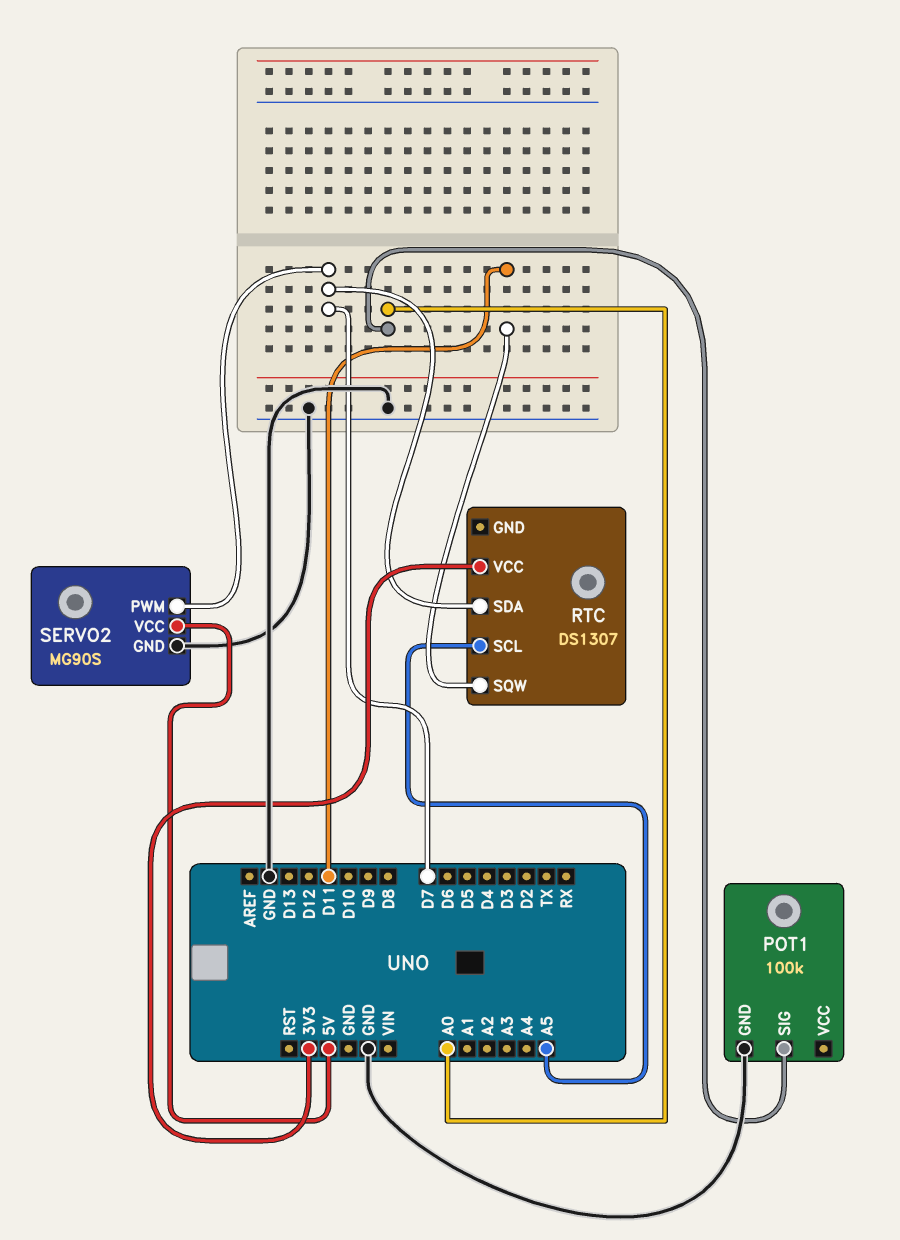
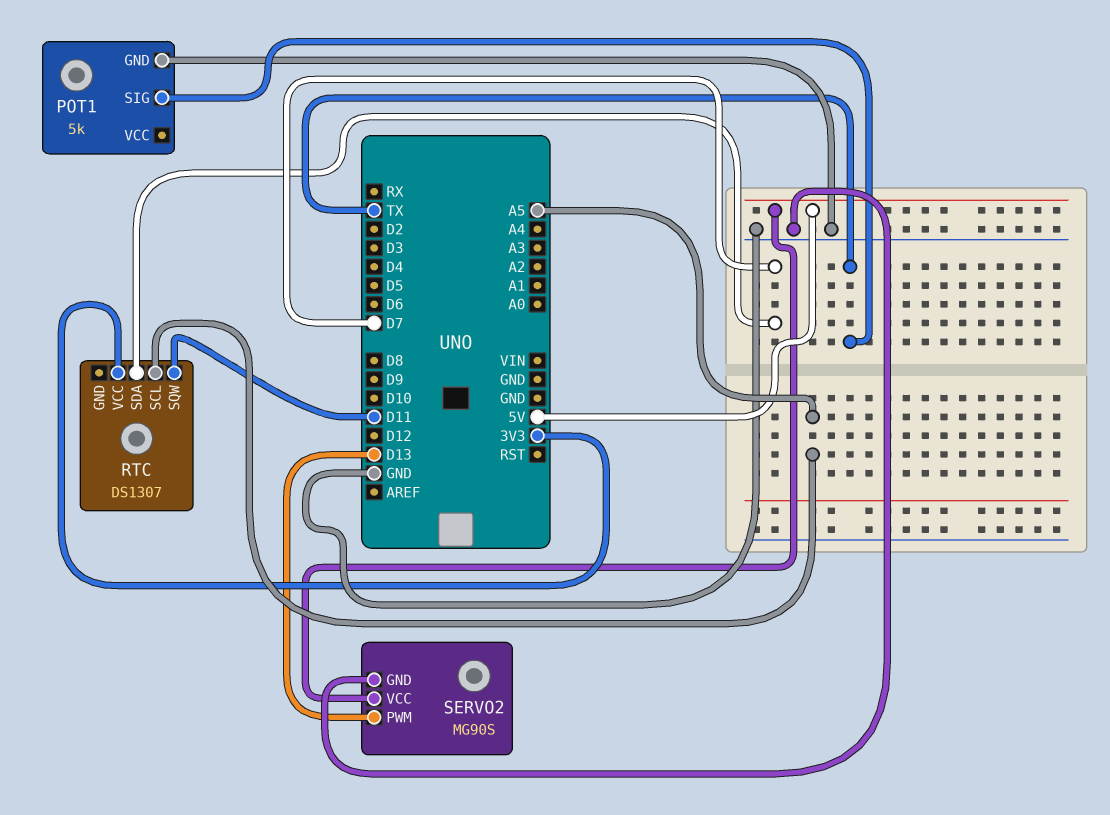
POT1: 100k -> 5k
POT1 pin SIG: A0 -> TX
SERVO2 pin PWM: D7 -> D13

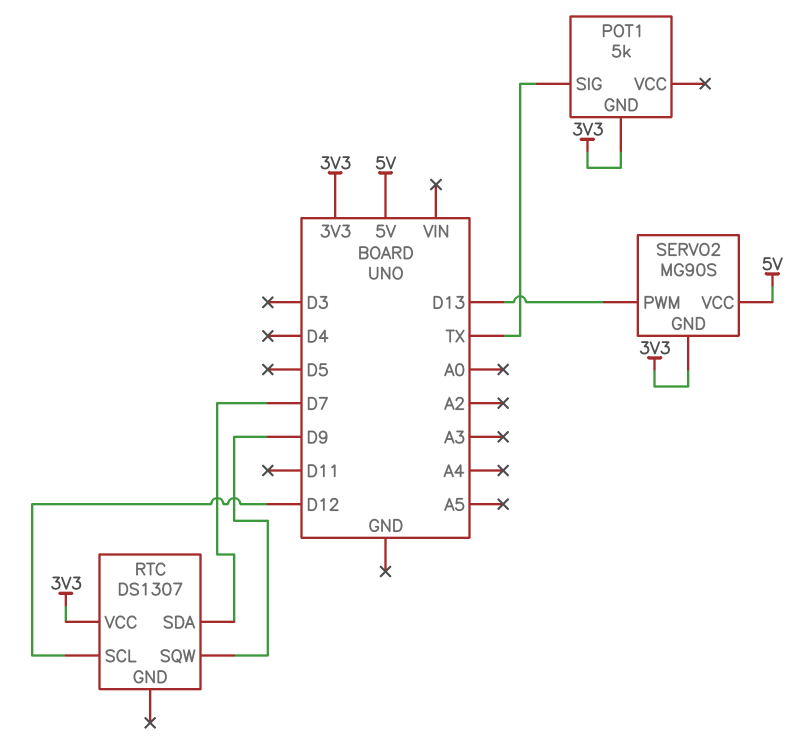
POT1 pin GND: GND -> 3V3
RTC pin SCL: A5 -> D12
RTC pin SQW: D11 -> D9
SERVO2 pin GND: GND -> 3V3

